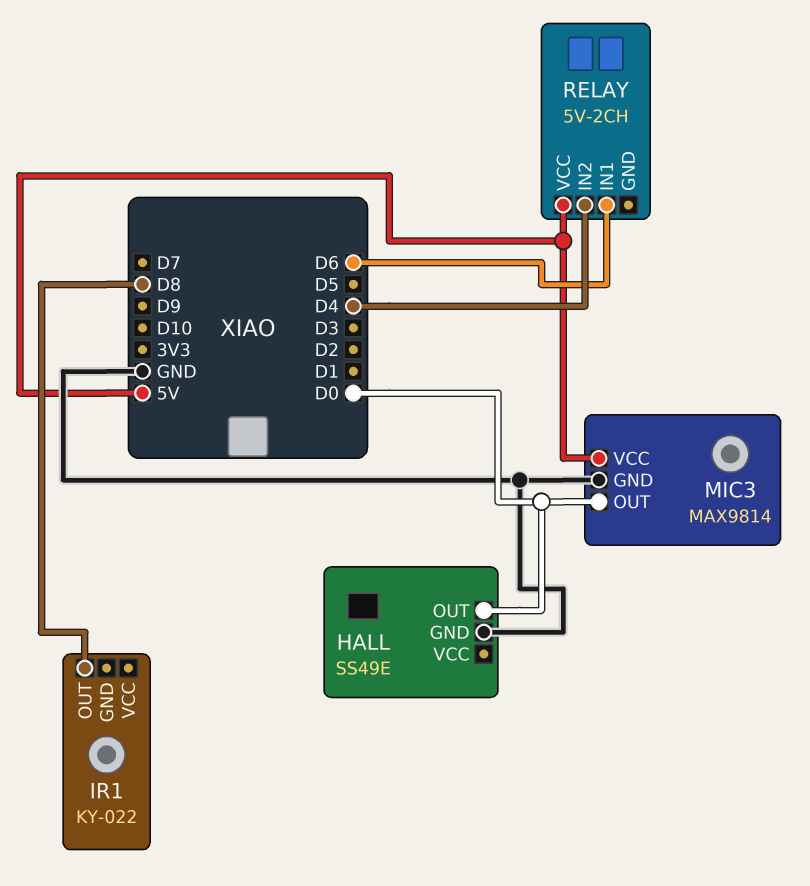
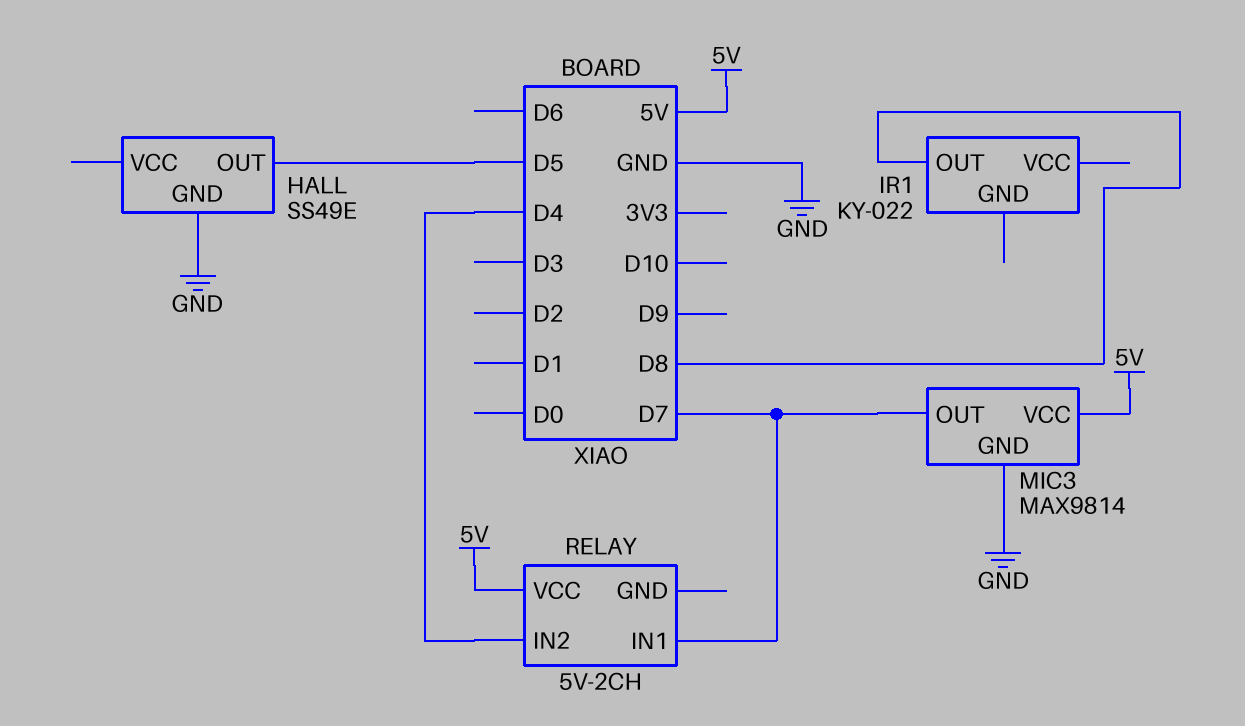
HALL pin OUT: D0 -> D5
MIC3 pin OUT: D0 -> D7
RELAY pin IN1: D6 -> D7

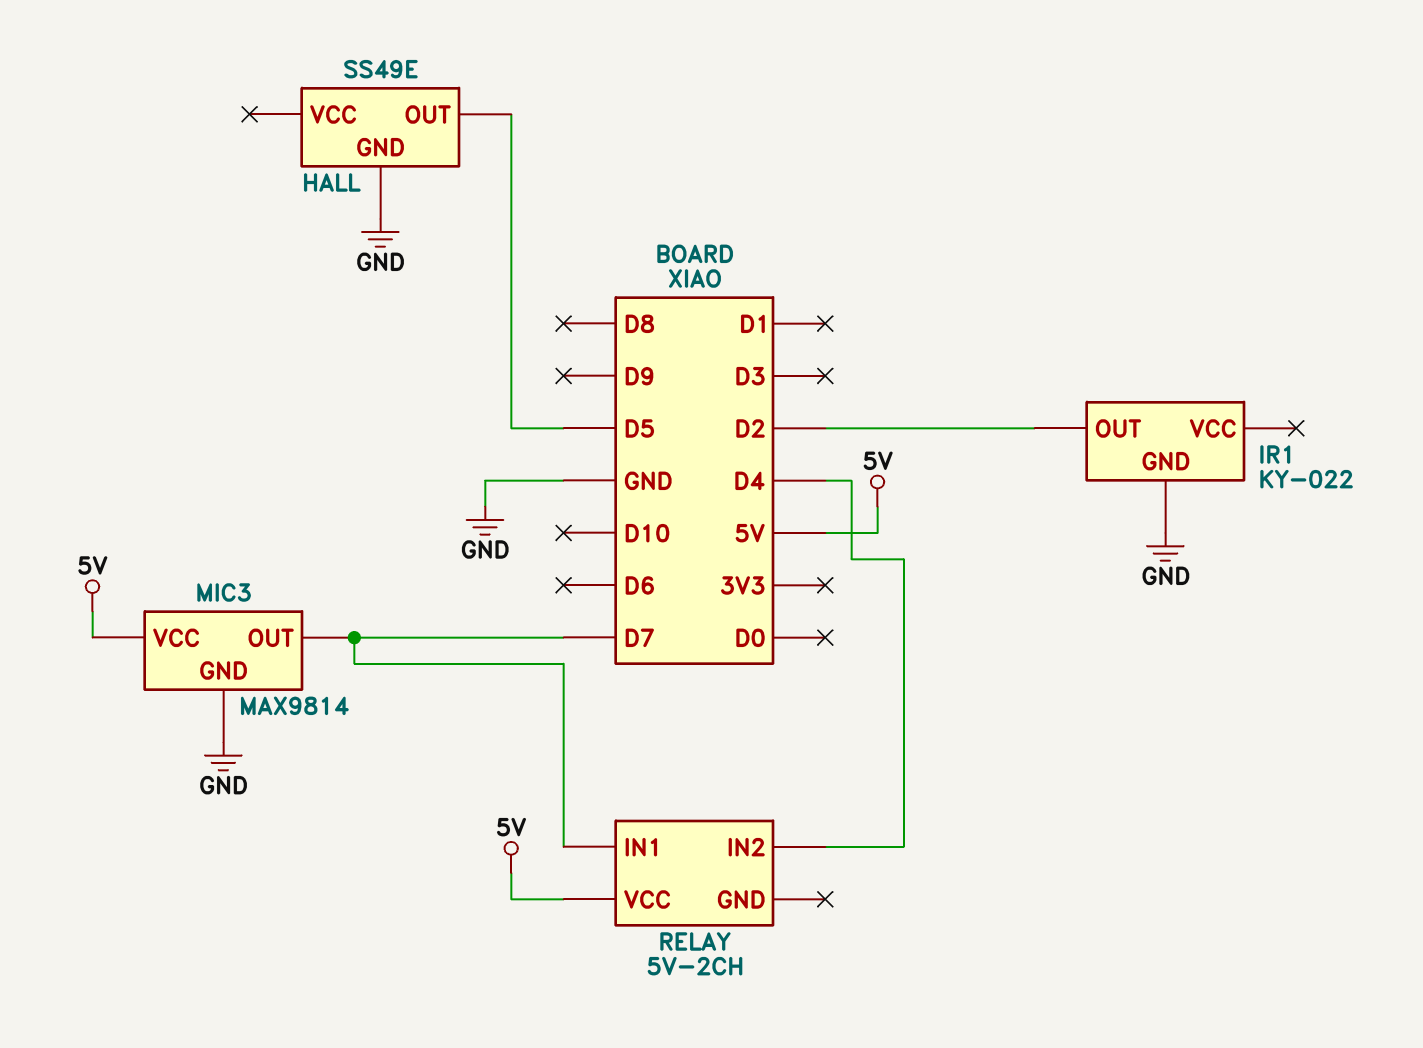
IR1 pin GND: none -> GND
IR1 pin OUT: D8 -> D2

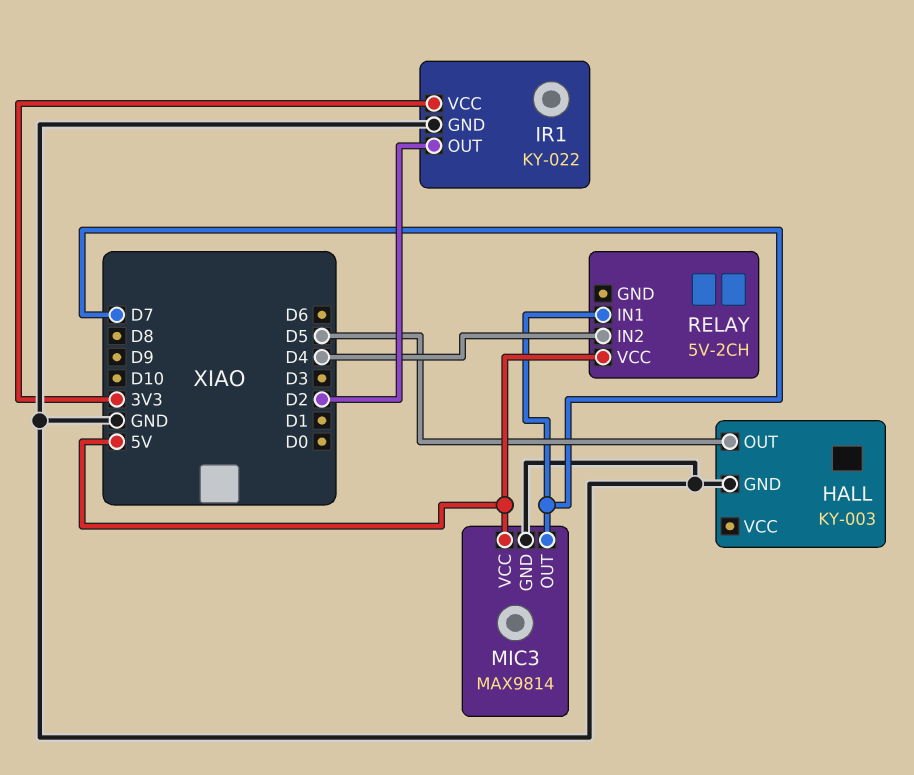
HALL: SS49E -> KY-003
IR1 pin VCC: none -> 3V3

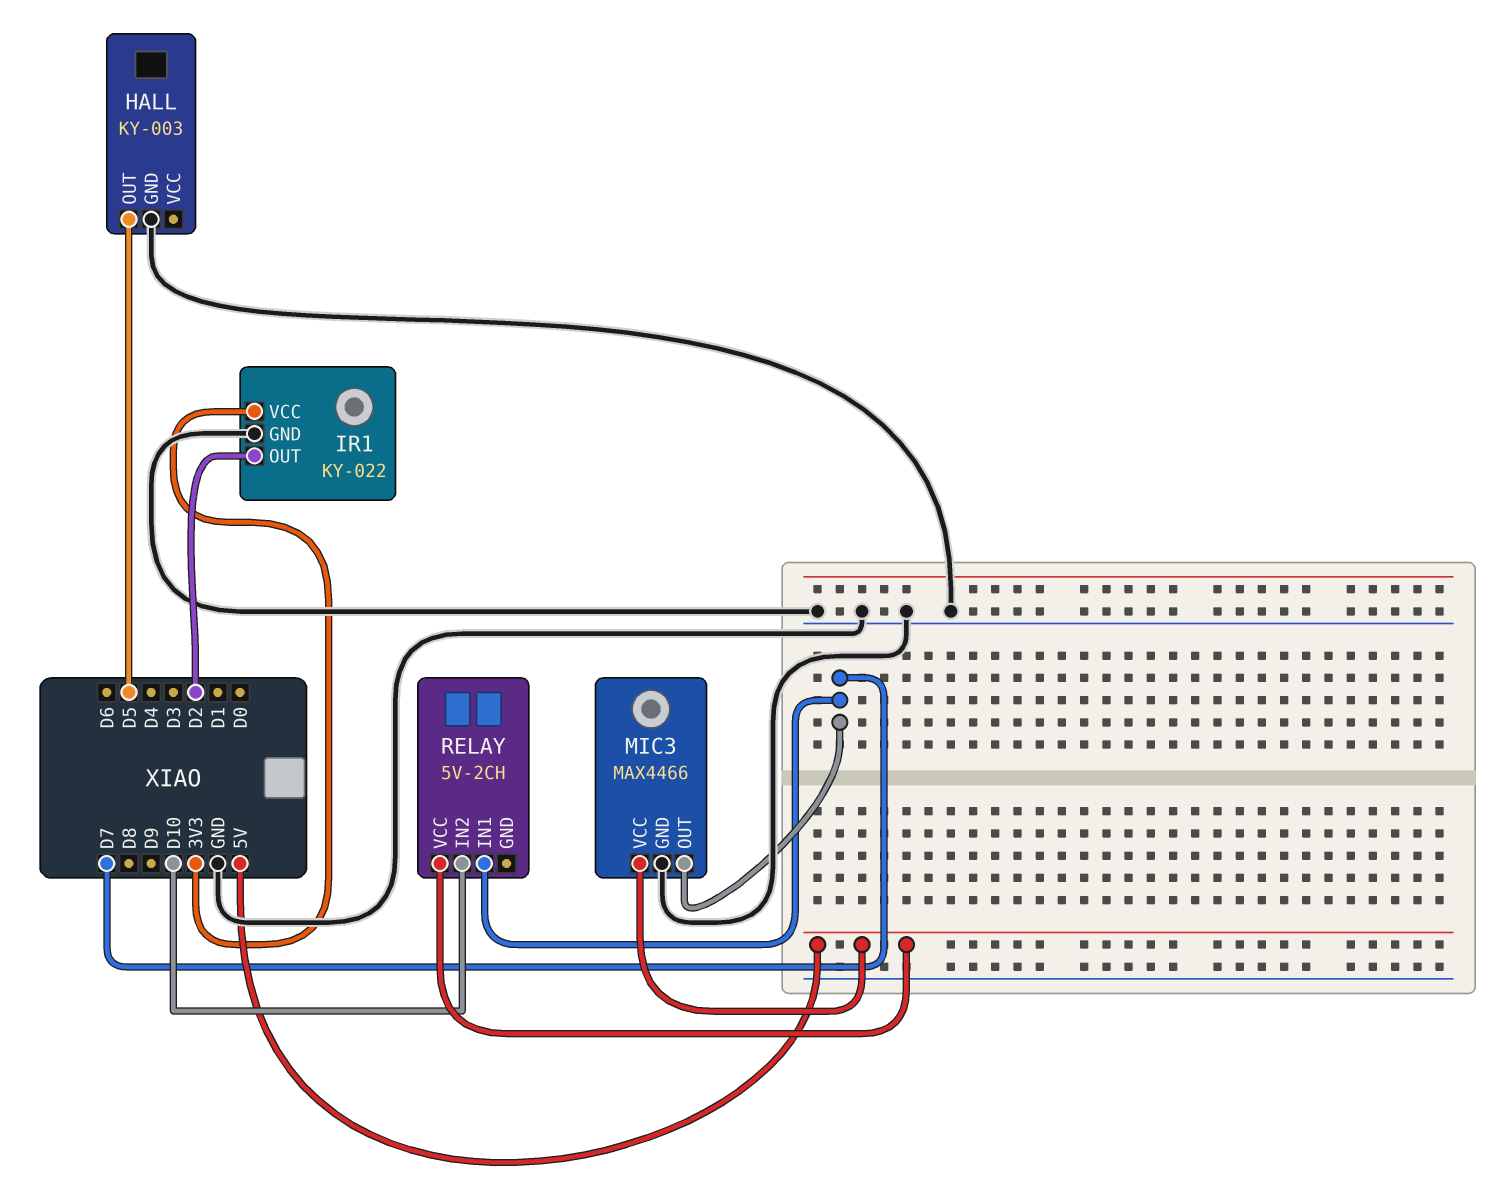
MIC3: MAX9814 -> MAX4466
RELAY pin IN2: D4 -> D10

